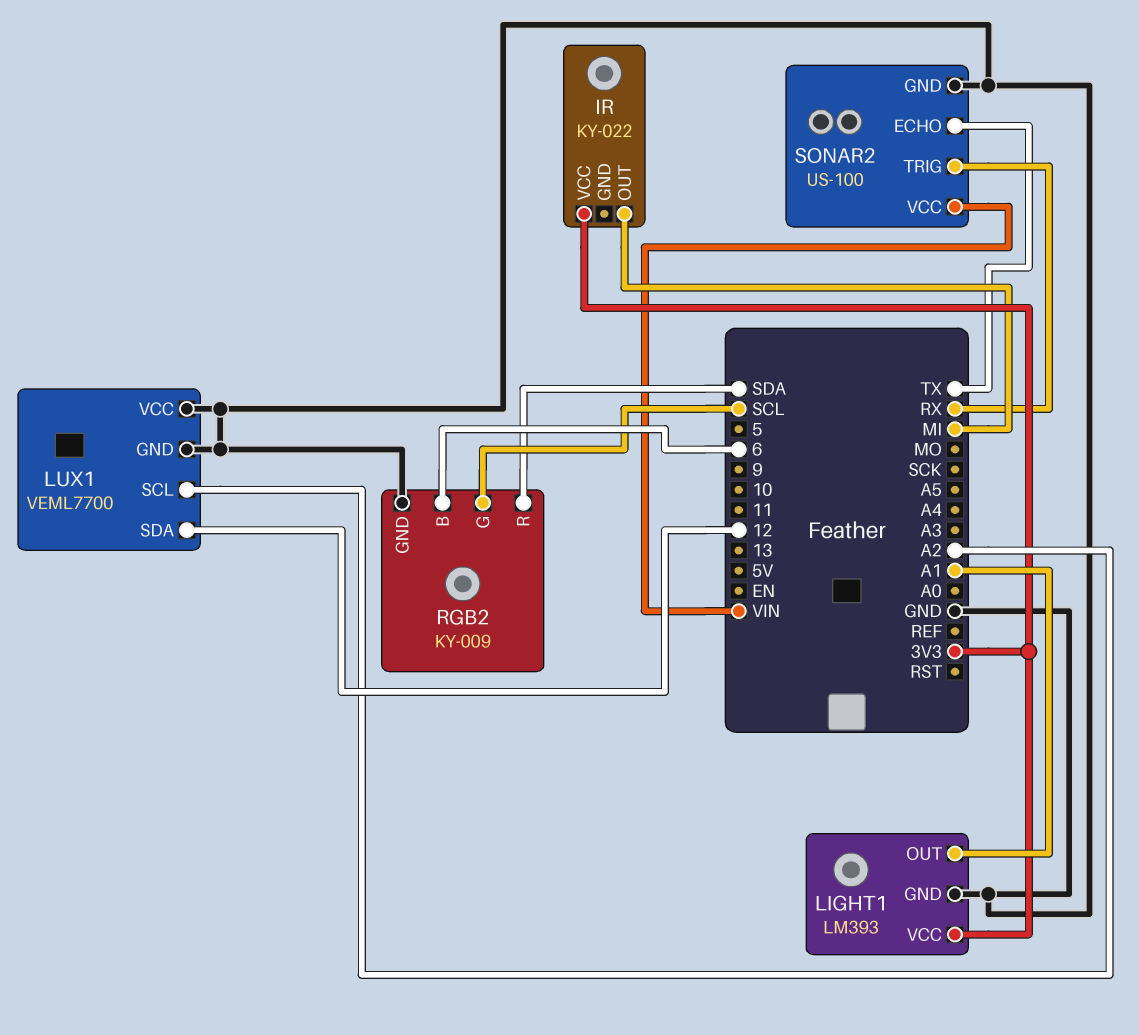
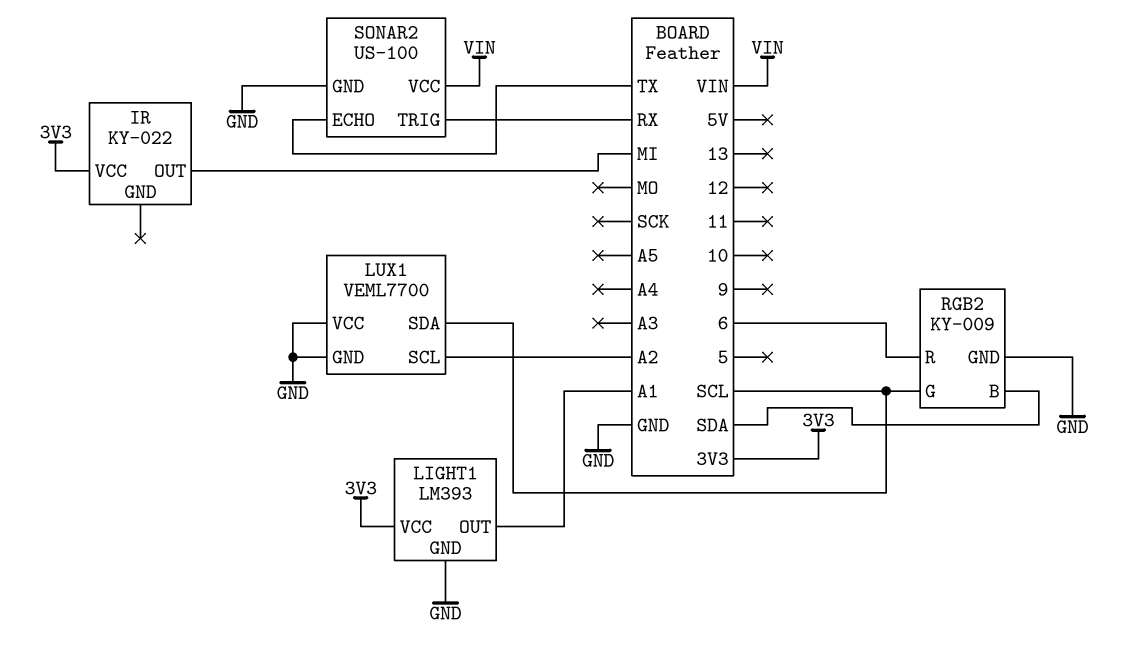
LUX1 pin SDA: 12 -> SCL
RGB2 pin B: 6 -> SDA
RGB2 pin R: SDA -> 6

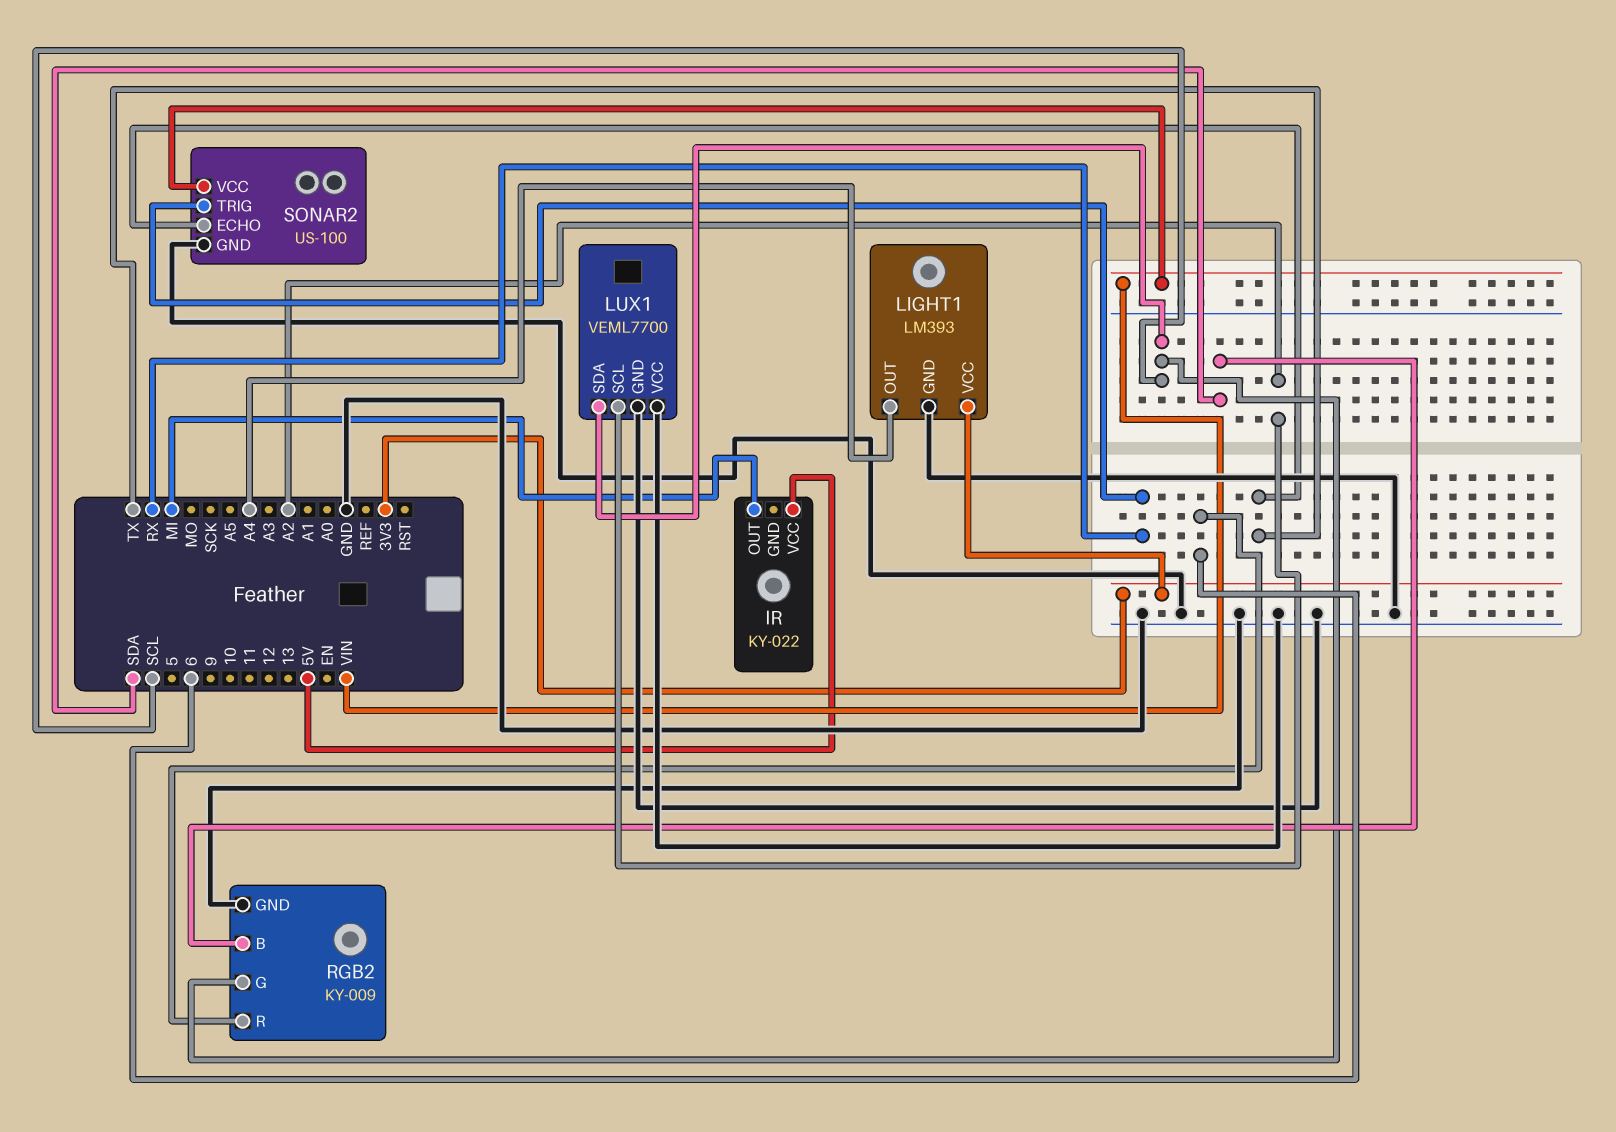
IR pin VCC: 3V3 -> 5V
LIGHT1 pin OUT: A1 -> A4

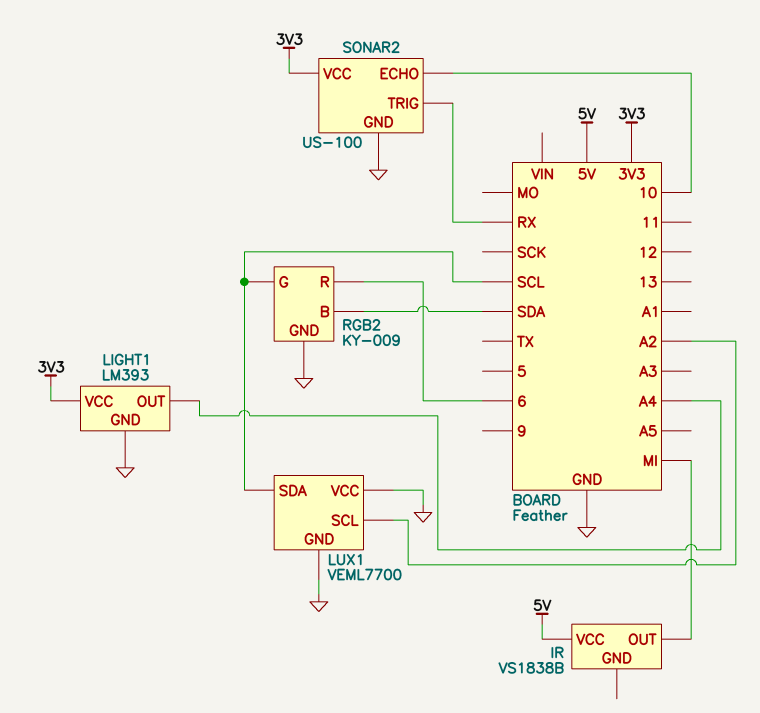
IR: KY-022 -> VS1838B
SONAR2 pin ECHO: TX -> 10
SONAR2 pin VCC: VIN -> 3V3

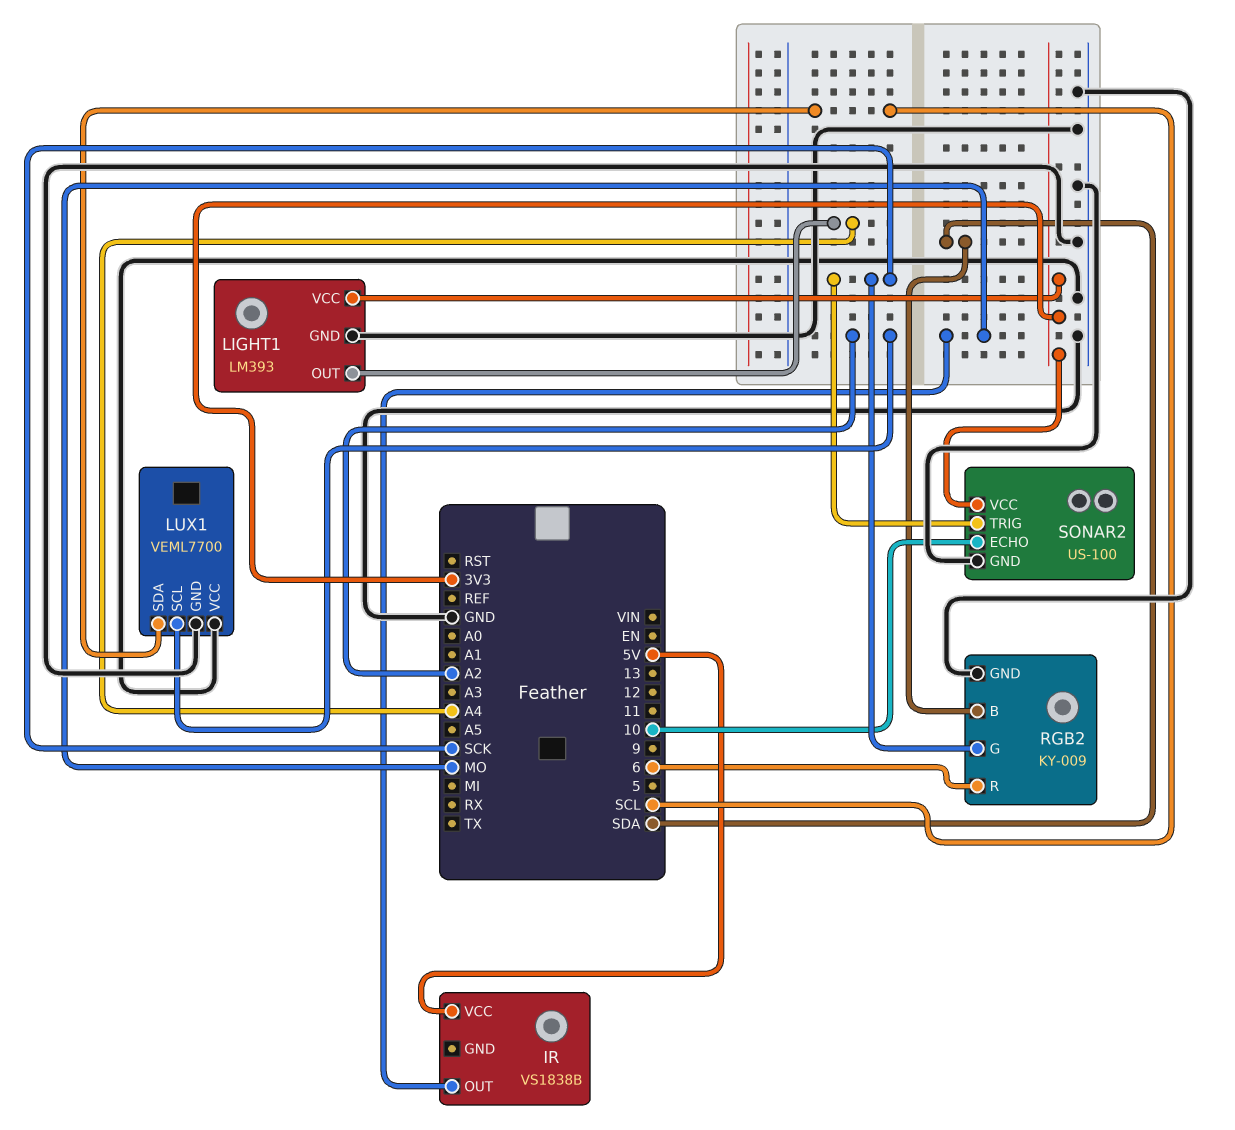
IR pin OUT: MI -> MO
RGB2 pin G: SCL -> SCK
SONAR2 pin TRIG: RX -> SCK

